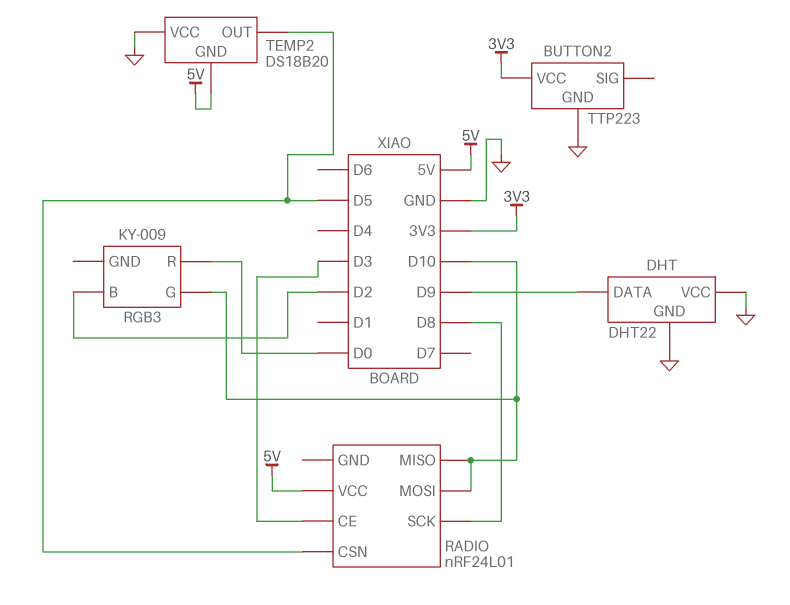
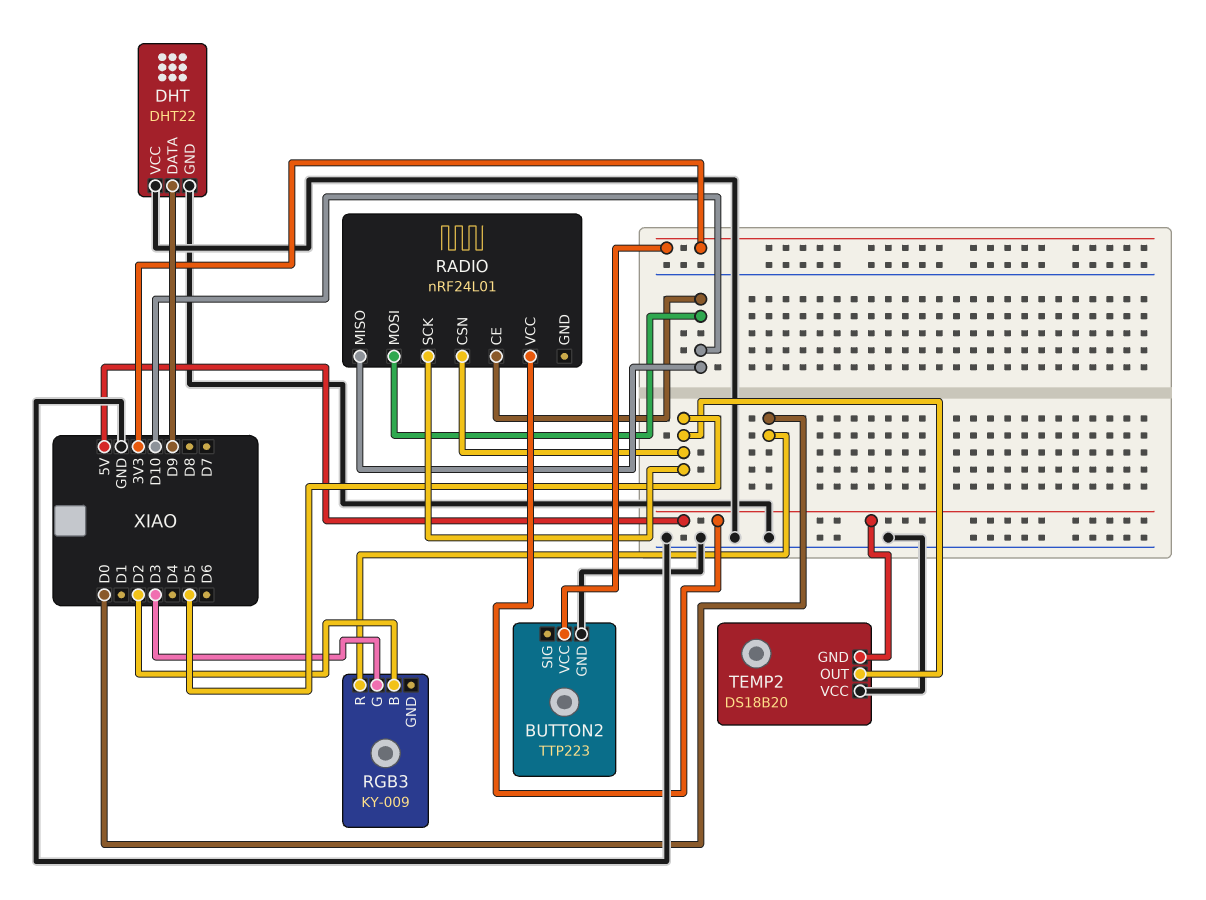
RADIO pin CE: D3 -> D10
RADIO pin SCK: D8 -> D5
RGB3 pin G: D10 -> D3

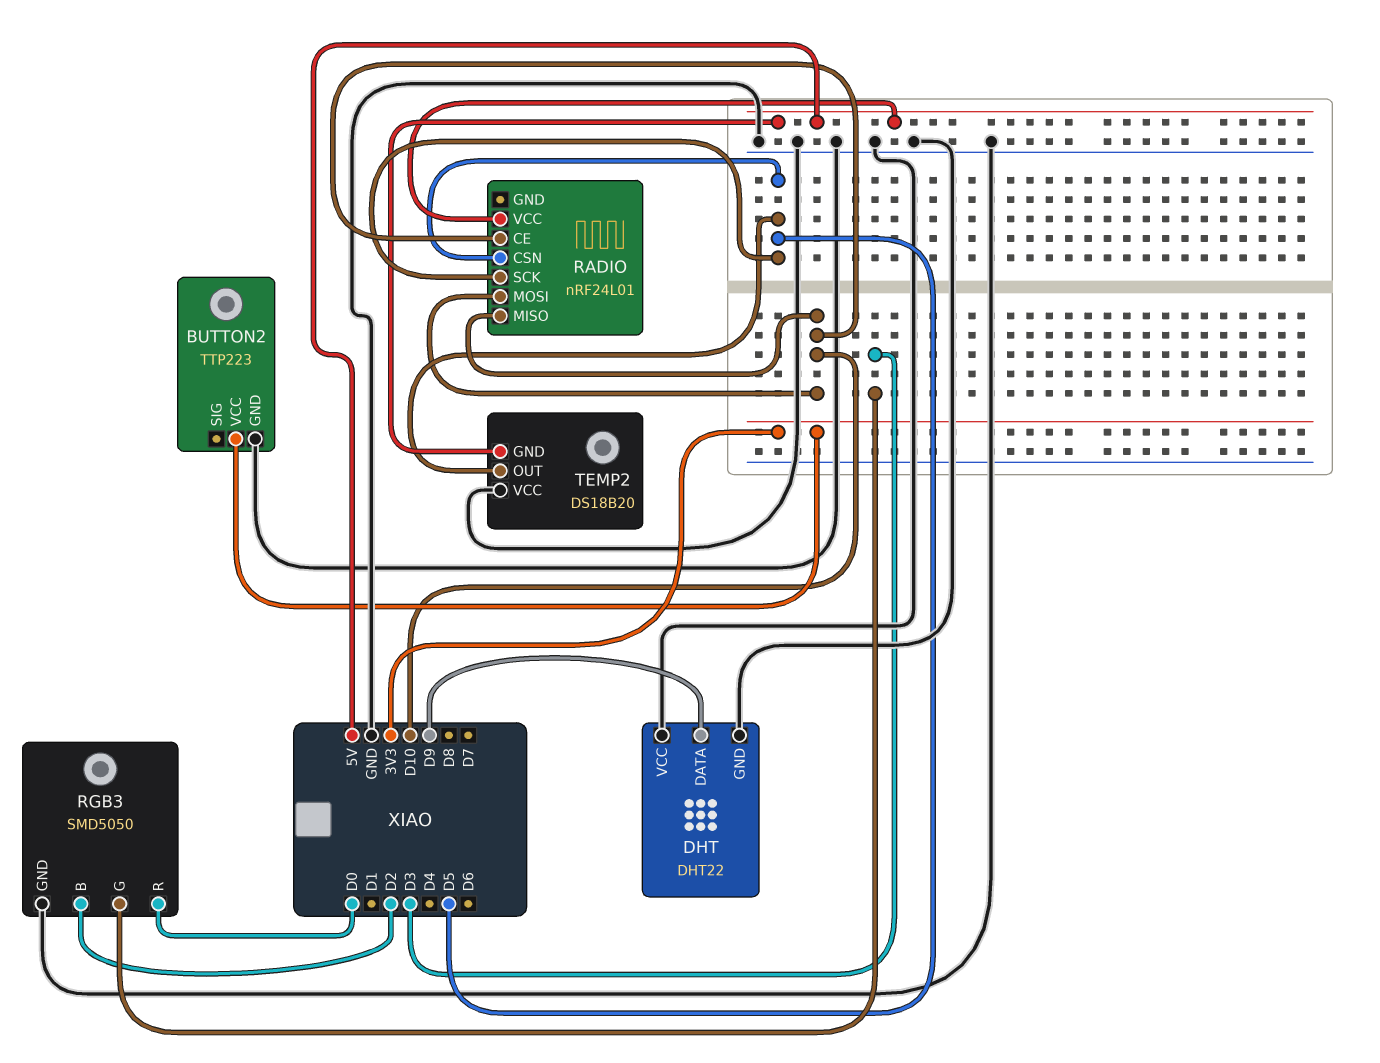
RGB3: KY-009 -> SMD5050
RGB3 pin GND: none -> GND

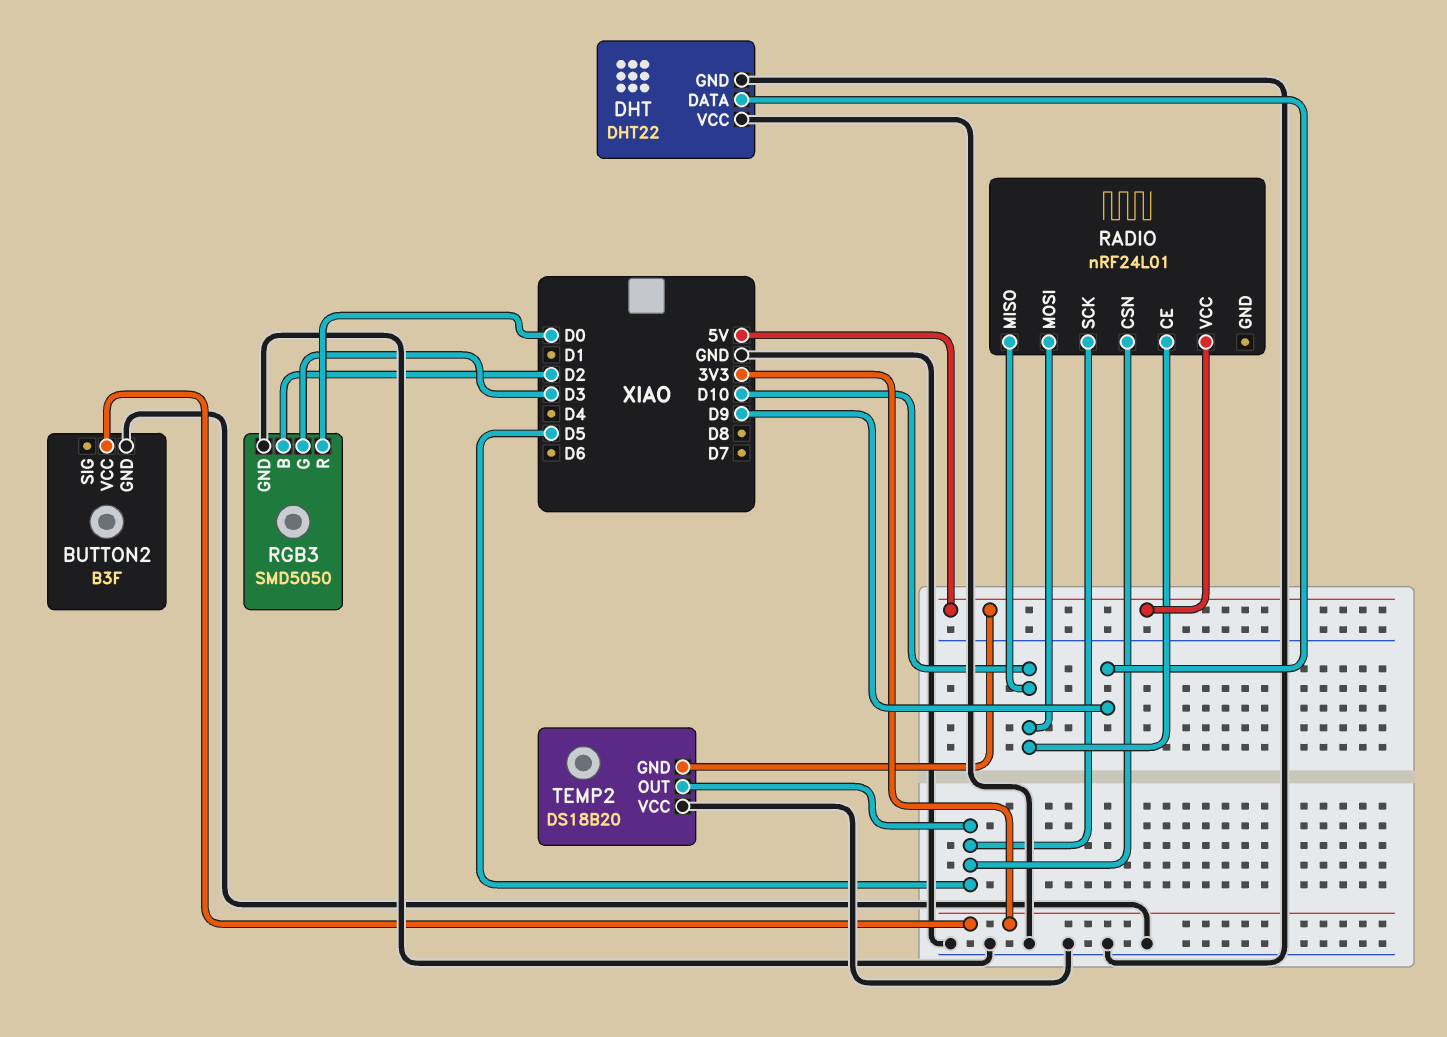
BUTTON2: TTP223 -> B3F

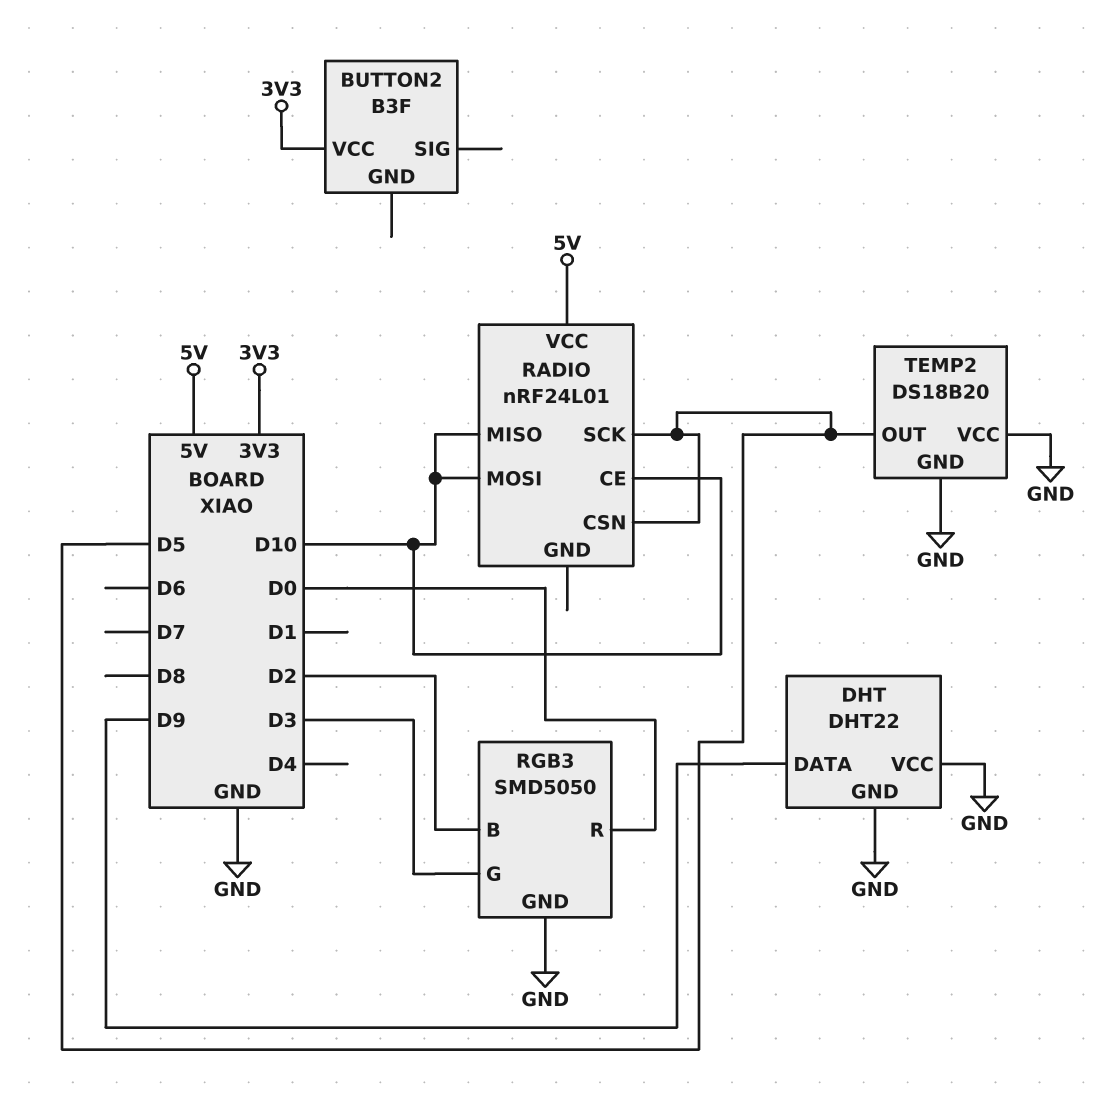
BUTTON2 pin GND: GND -> none
TEMP2 pin GND: 5V -> GND

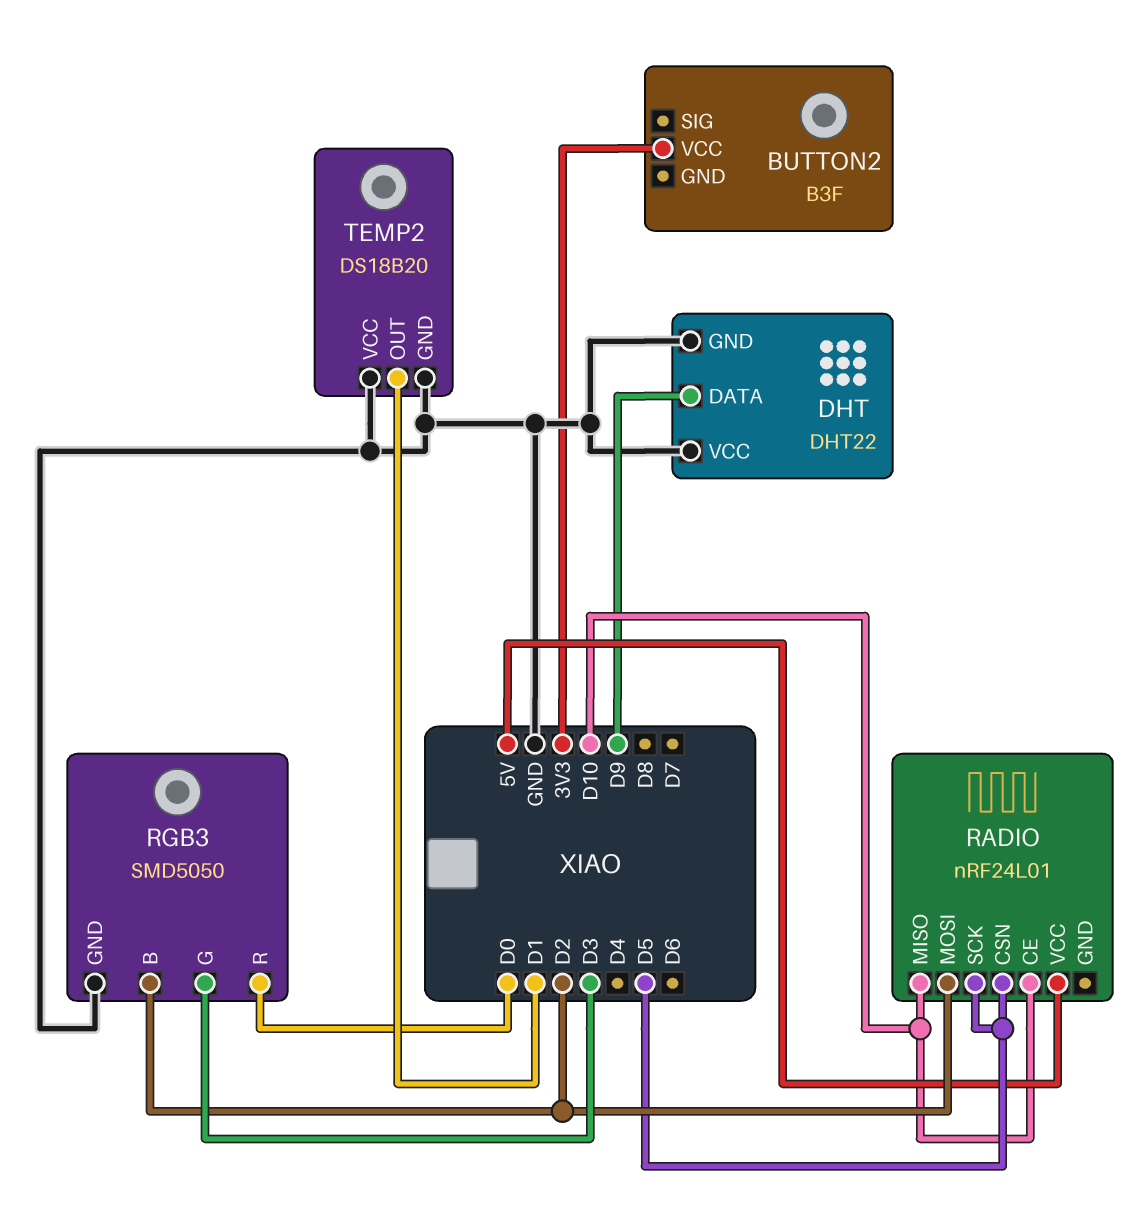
RADIO pin MOSI: D10 -> D2
TEMP2 pin OUT: D5 -> D1

